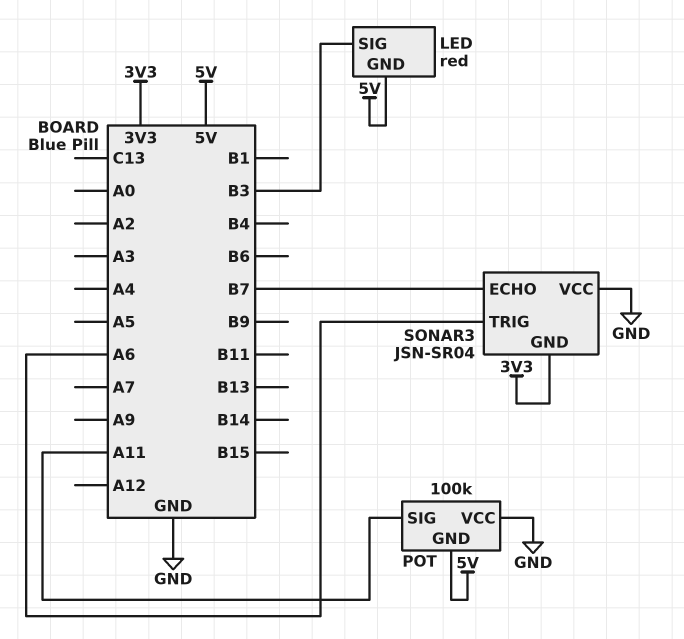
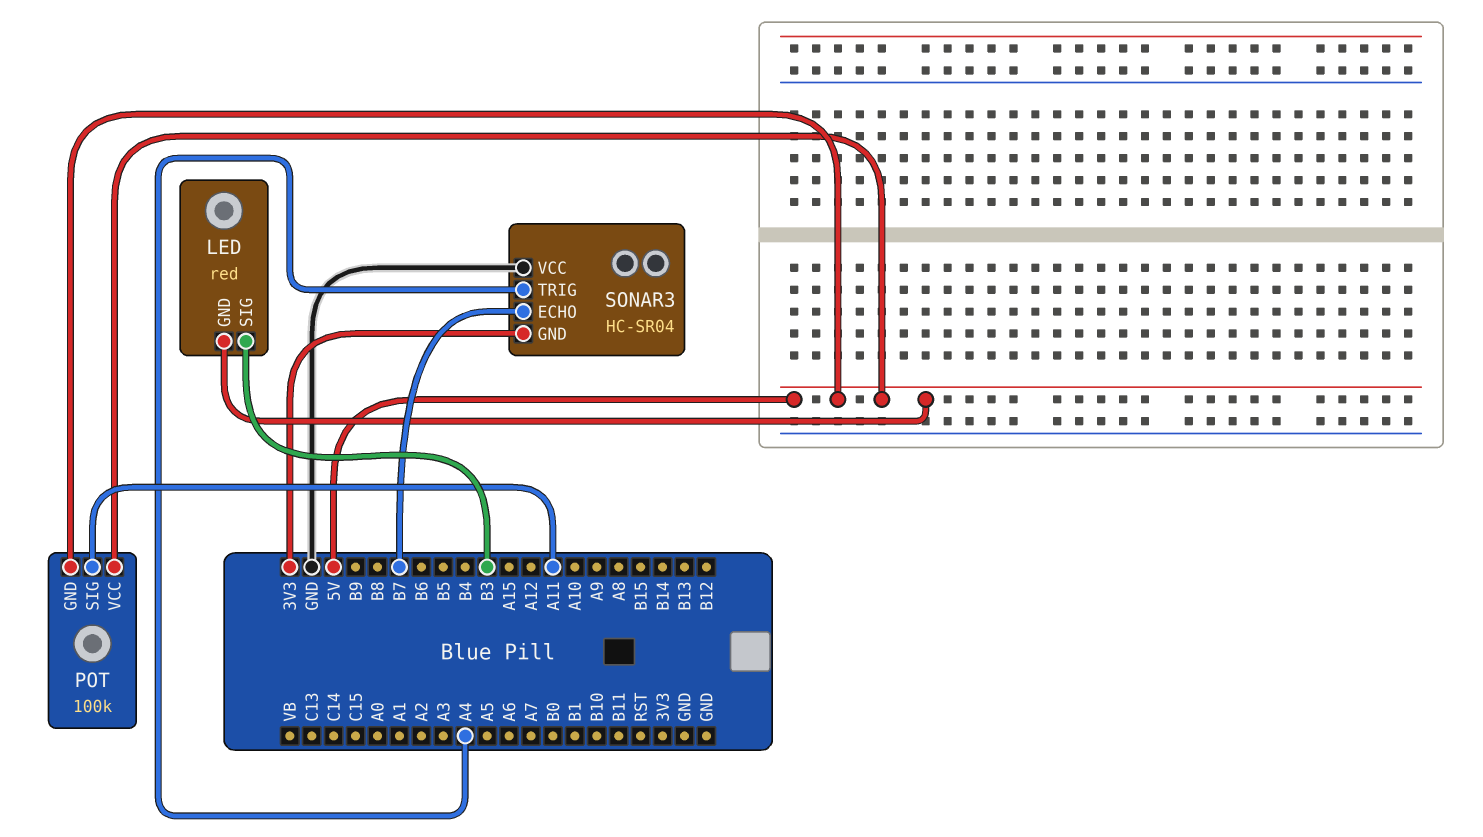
POT pin VCC: GND -> 5V
SONAR3: JSN-SR04 -> HC-SR04
SONAR3 pin TRIG: A6 -> A4

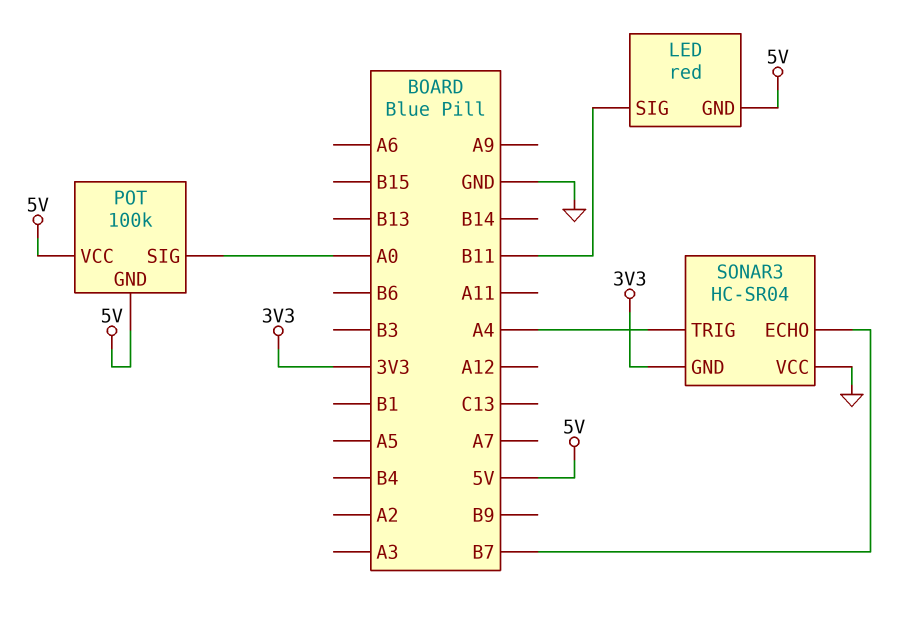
LED pin SIG: B3 -> B11
POT pin SIG: A11 -> A0

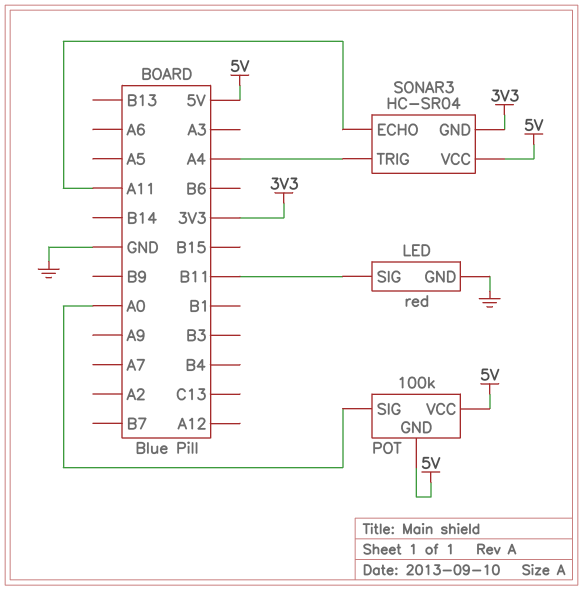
LED pin GND: 5V -> GND
SONAR3 pin ECHO: B7 -> A11
SONAR3 pin VCC: GND -> 5V

